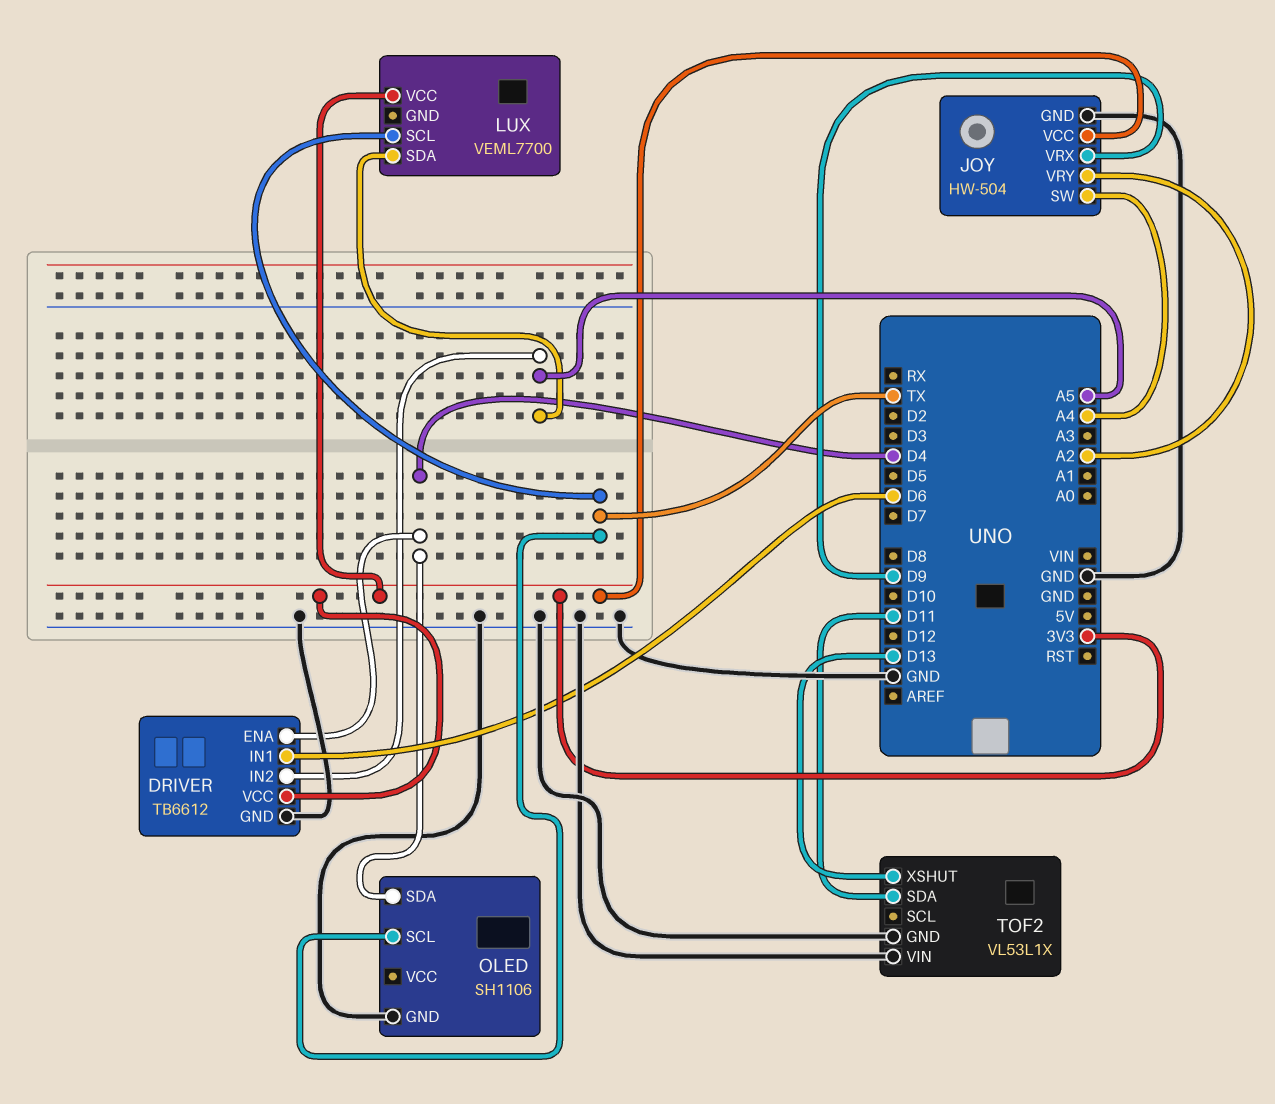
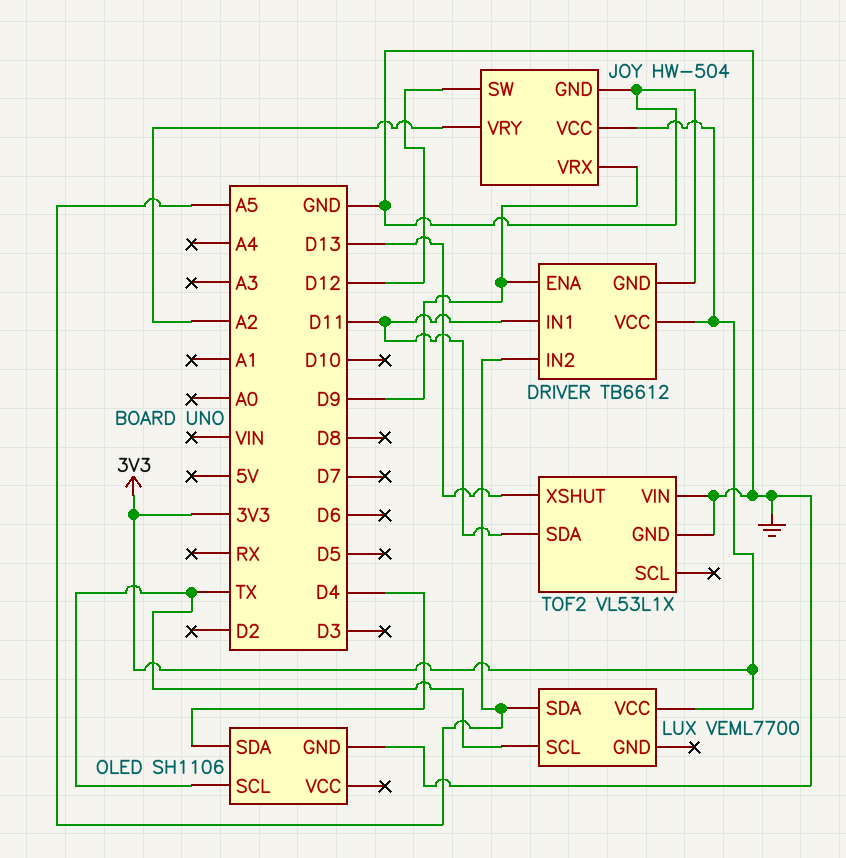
DRIVER pin ENA: D4 -> D9
DRIVER pin IN1: D6 -> D11
JOY pin SW: A4 -> D12

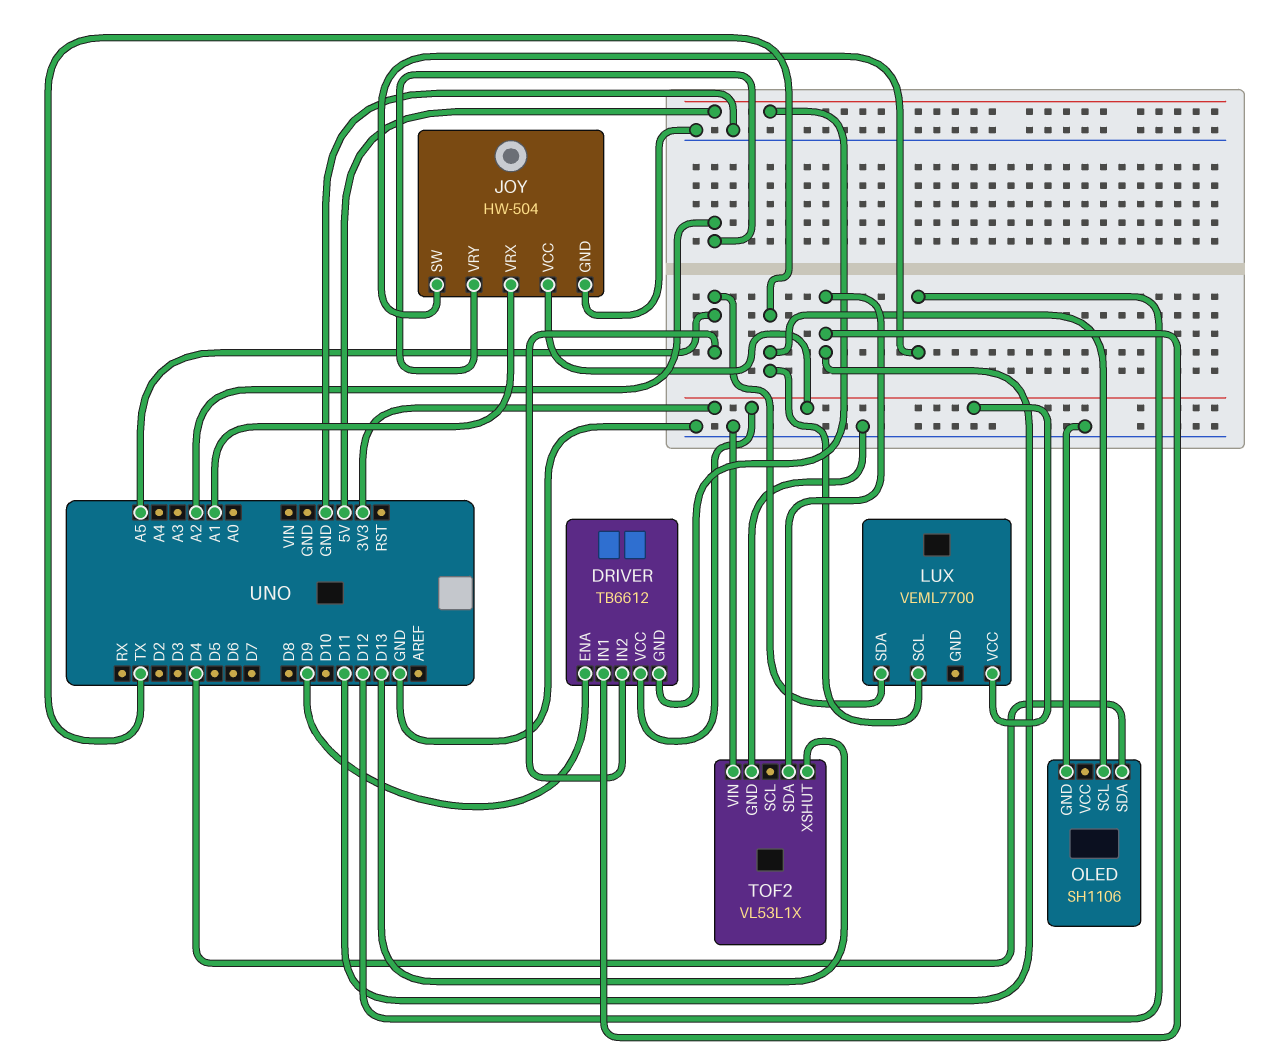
DRIVER pin GND: GND -> 5V
JOY pin VRX: D9 -> A1

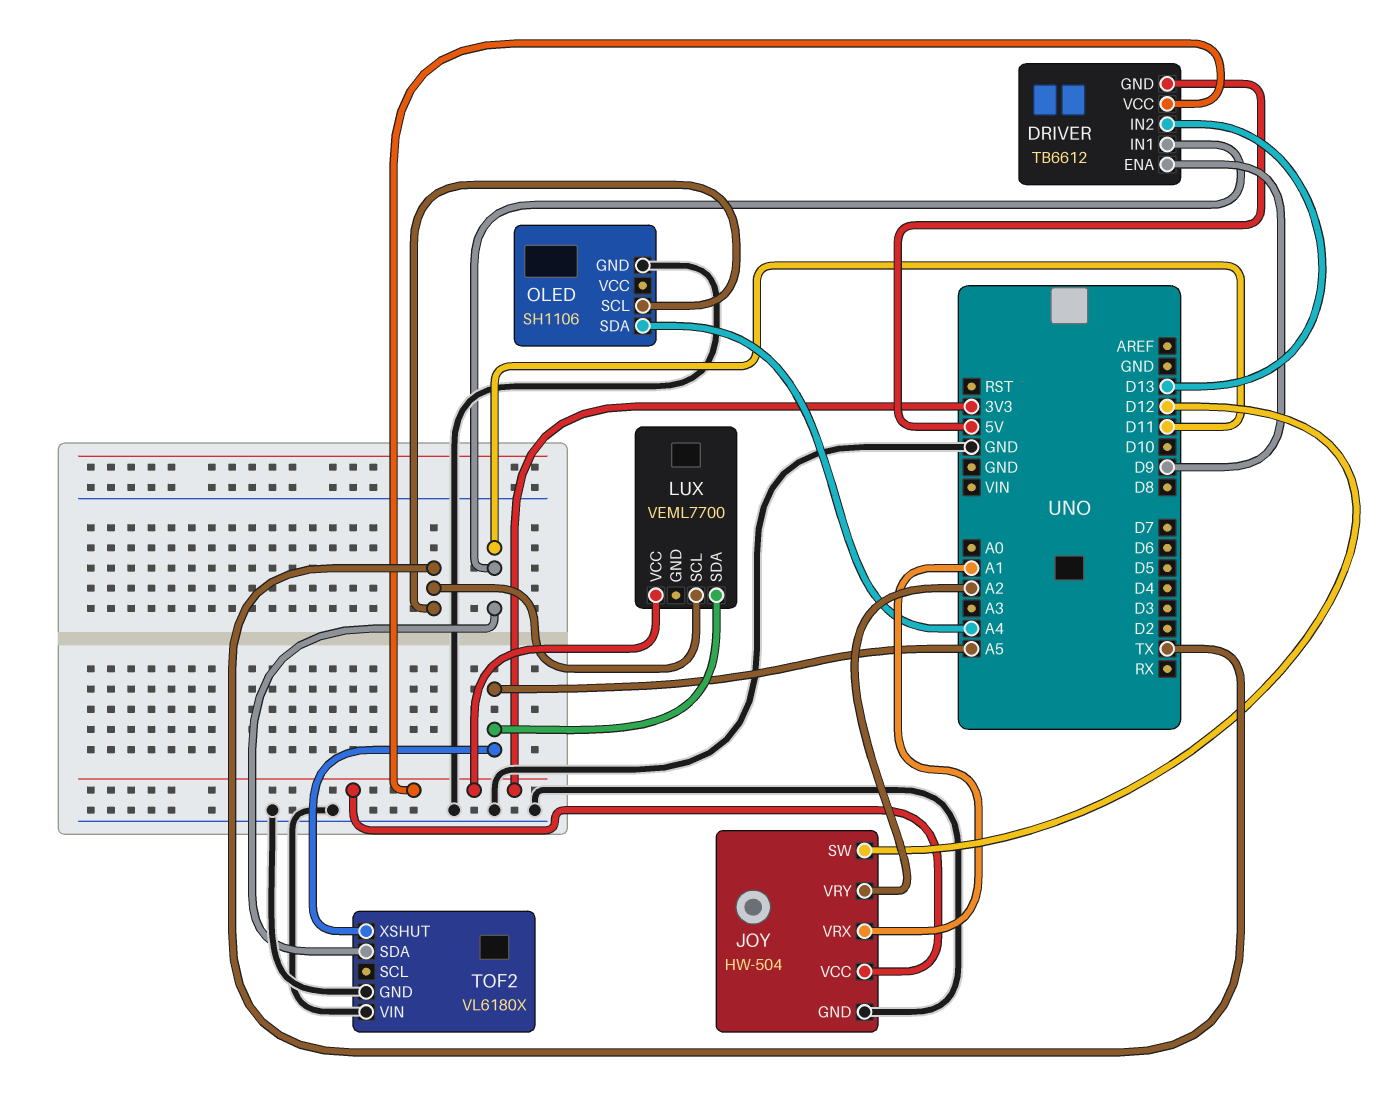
DRIVER pin IN2: A5 -> D13
OLED pin SDA: D4 -> A4
TOF2: VL53L1X -> VL6180X
TOF2 pin XSHUT: D13 -> A5

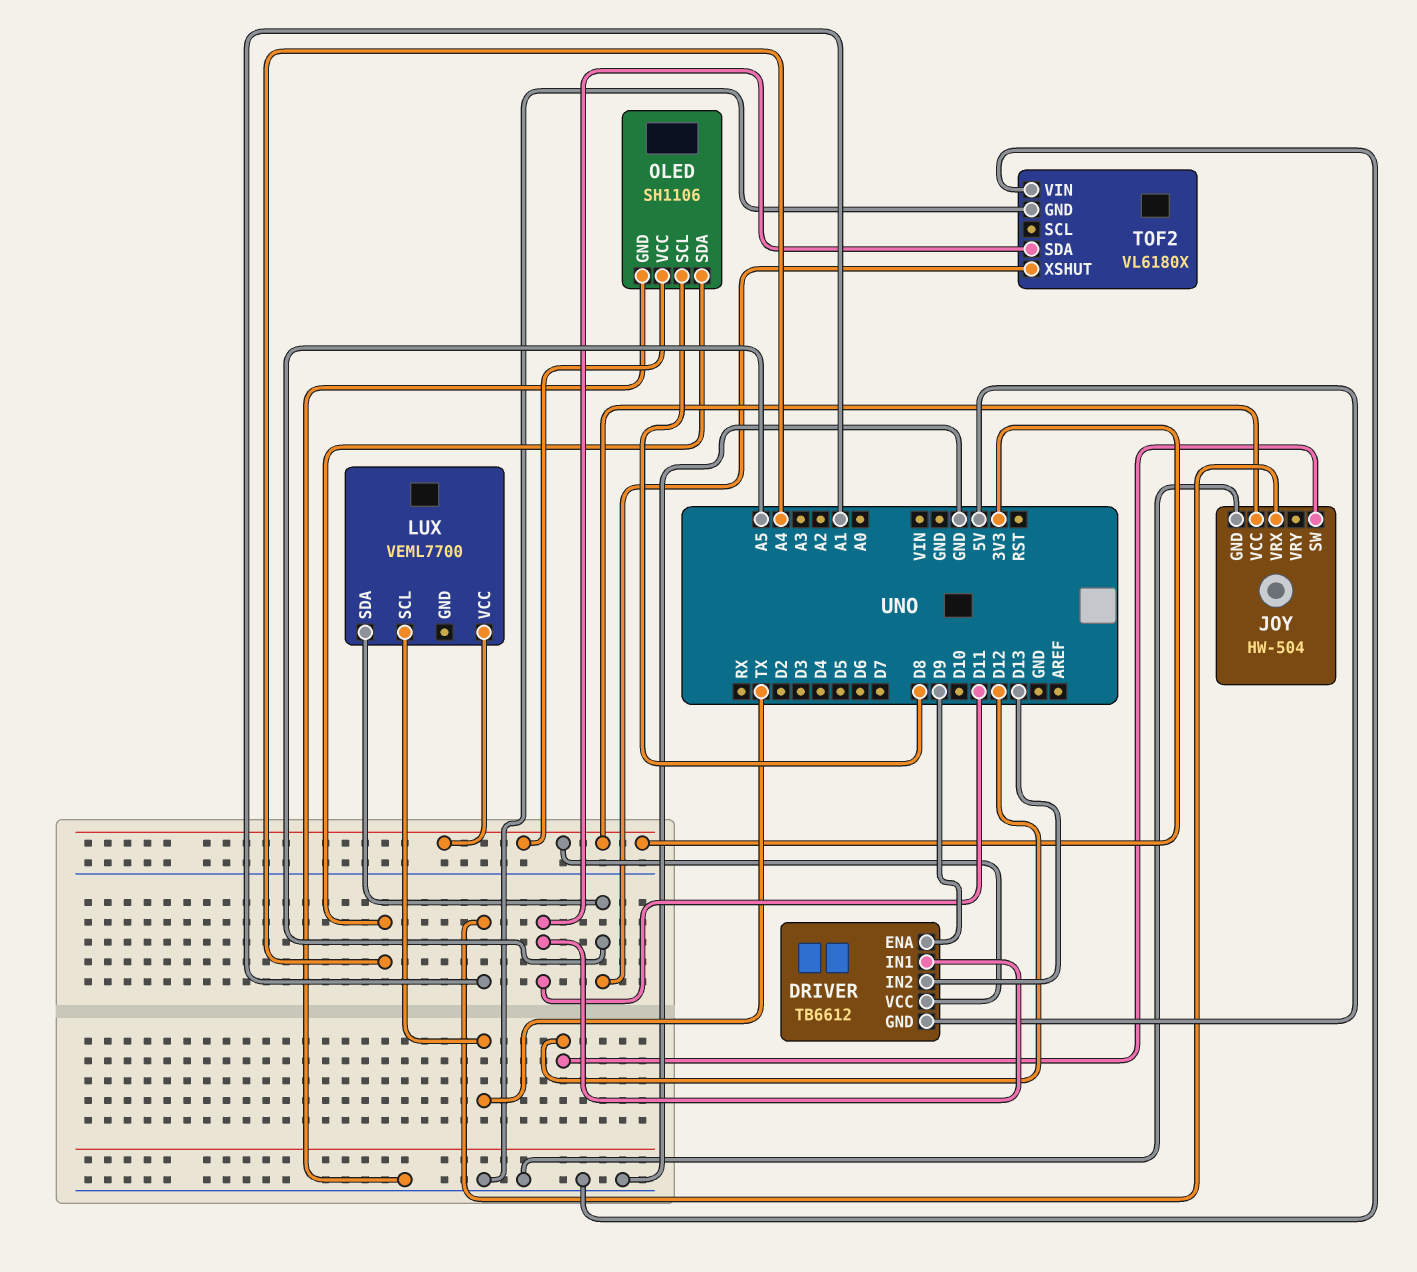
JOY pin VRY: A2 -> none
OLED pin SCL: TX -> D8
OLED pin VCC: none -> 3V3

